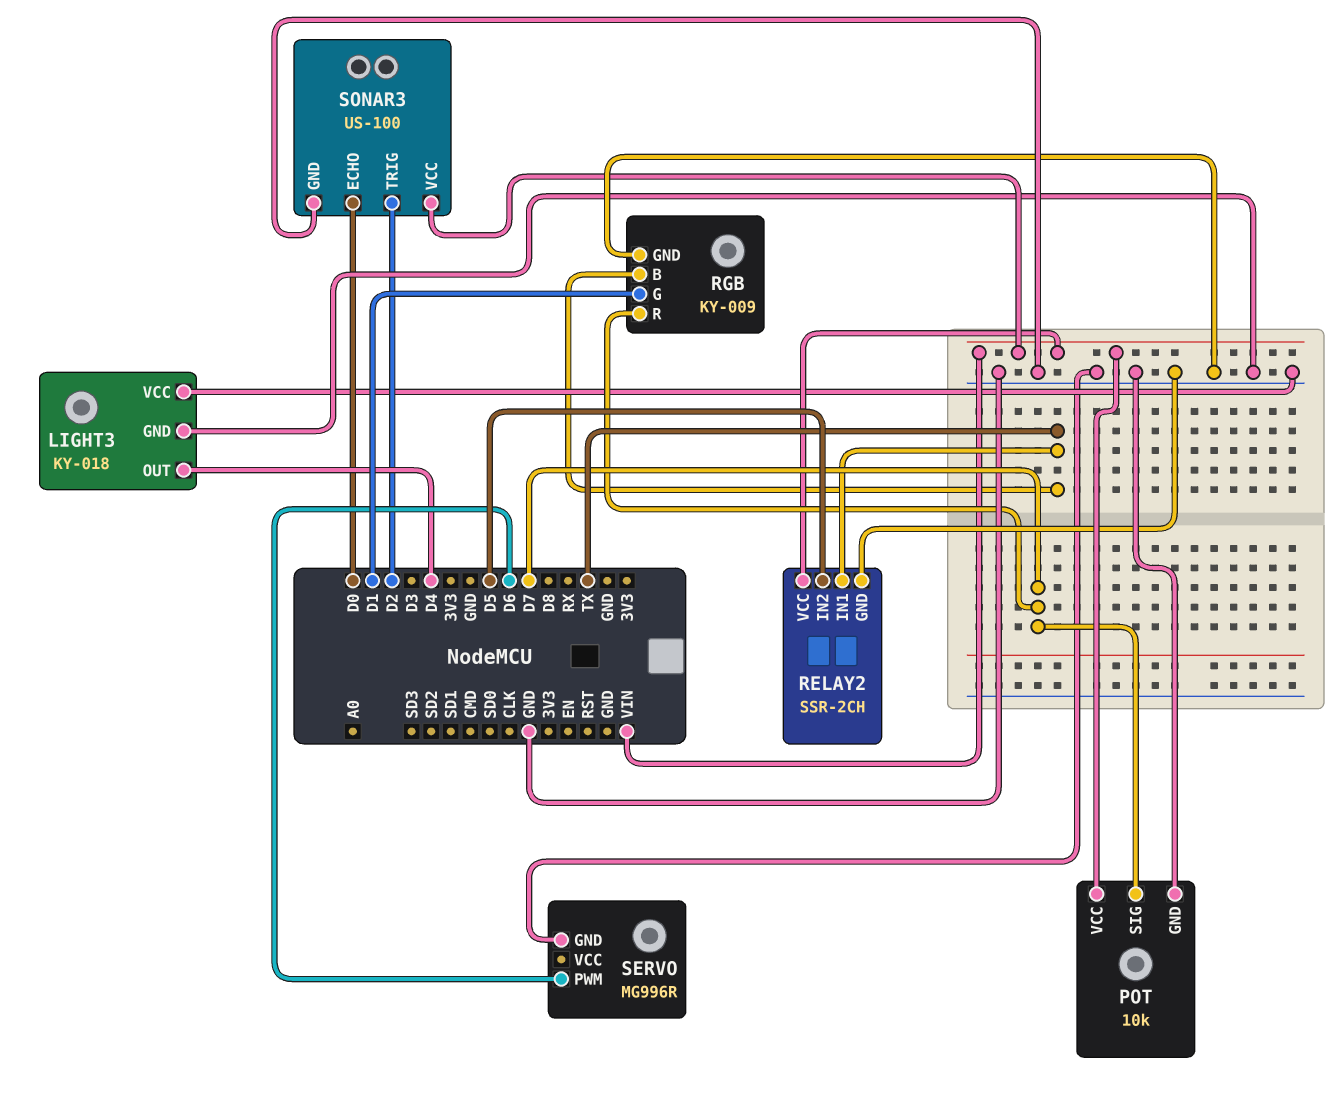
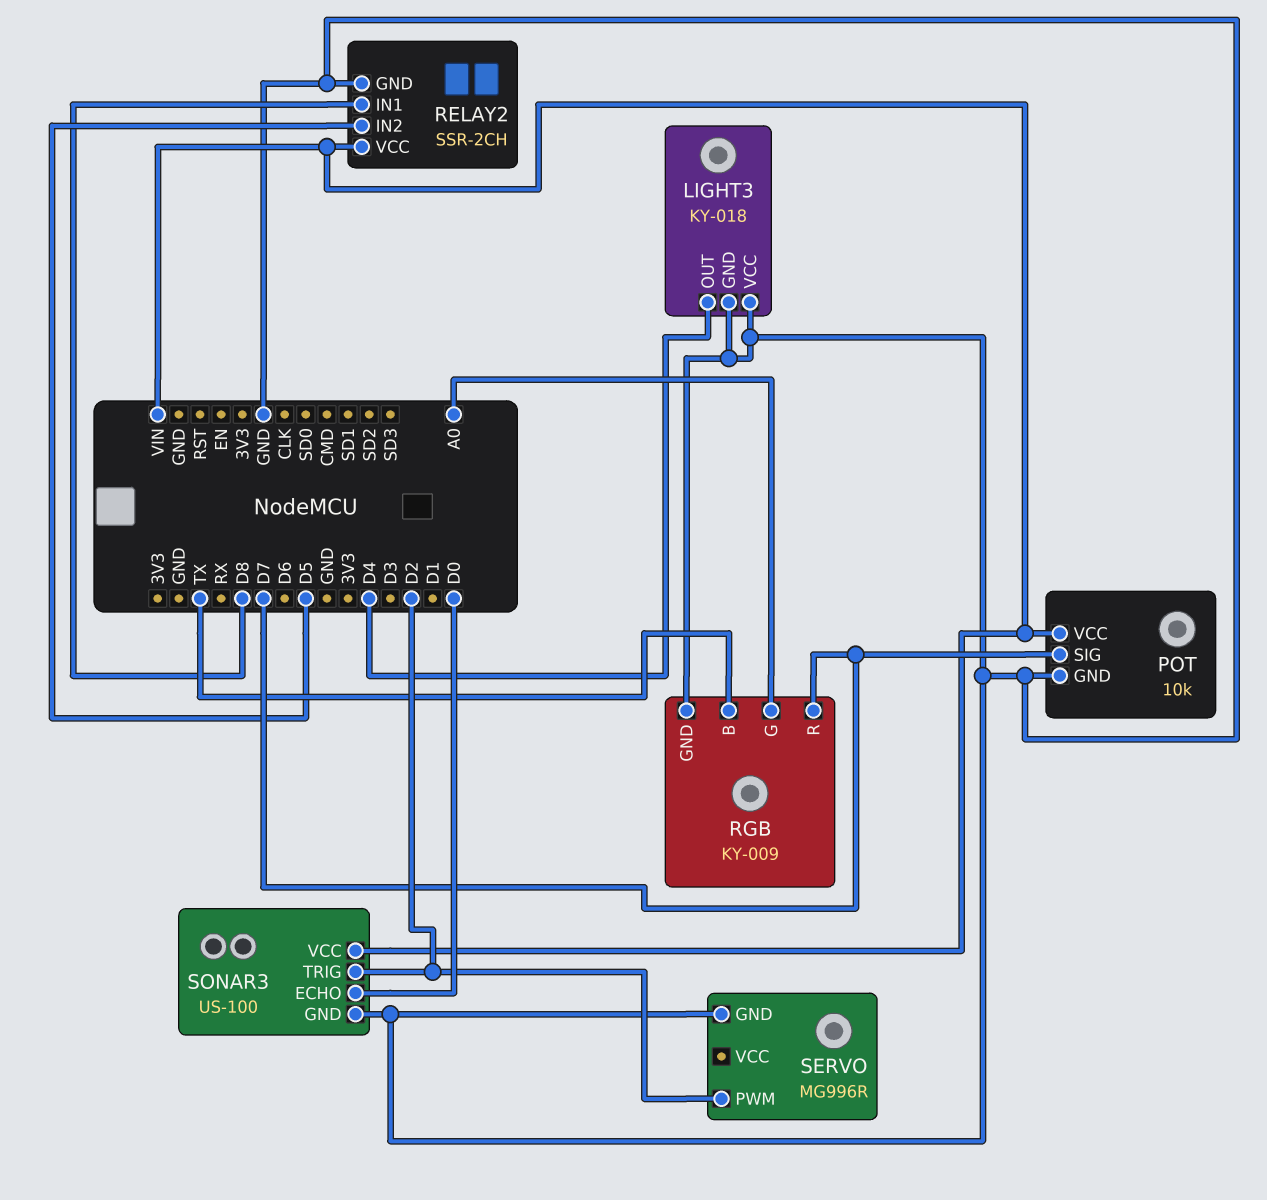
RELAY2 pin IN1: TX -> D8
RGB pin G: D1 -> A0
SERVO pin PWM: D6 -> D2

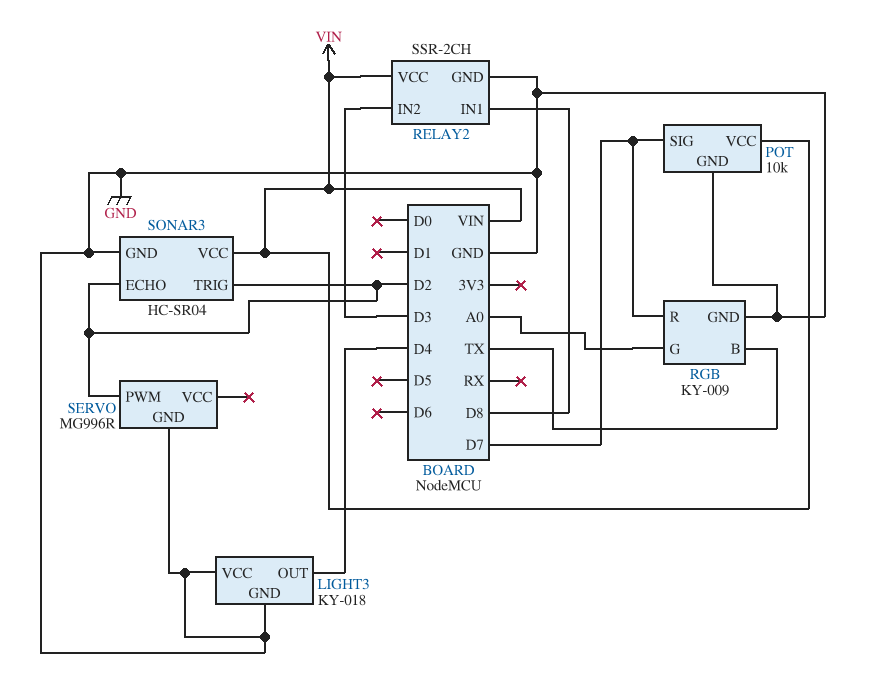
RELAY2 pin IN2: D5 -> D3
SONAR3: US-100 -> HC-SR04
SONAR3 pin ECHO: D0 -> D2

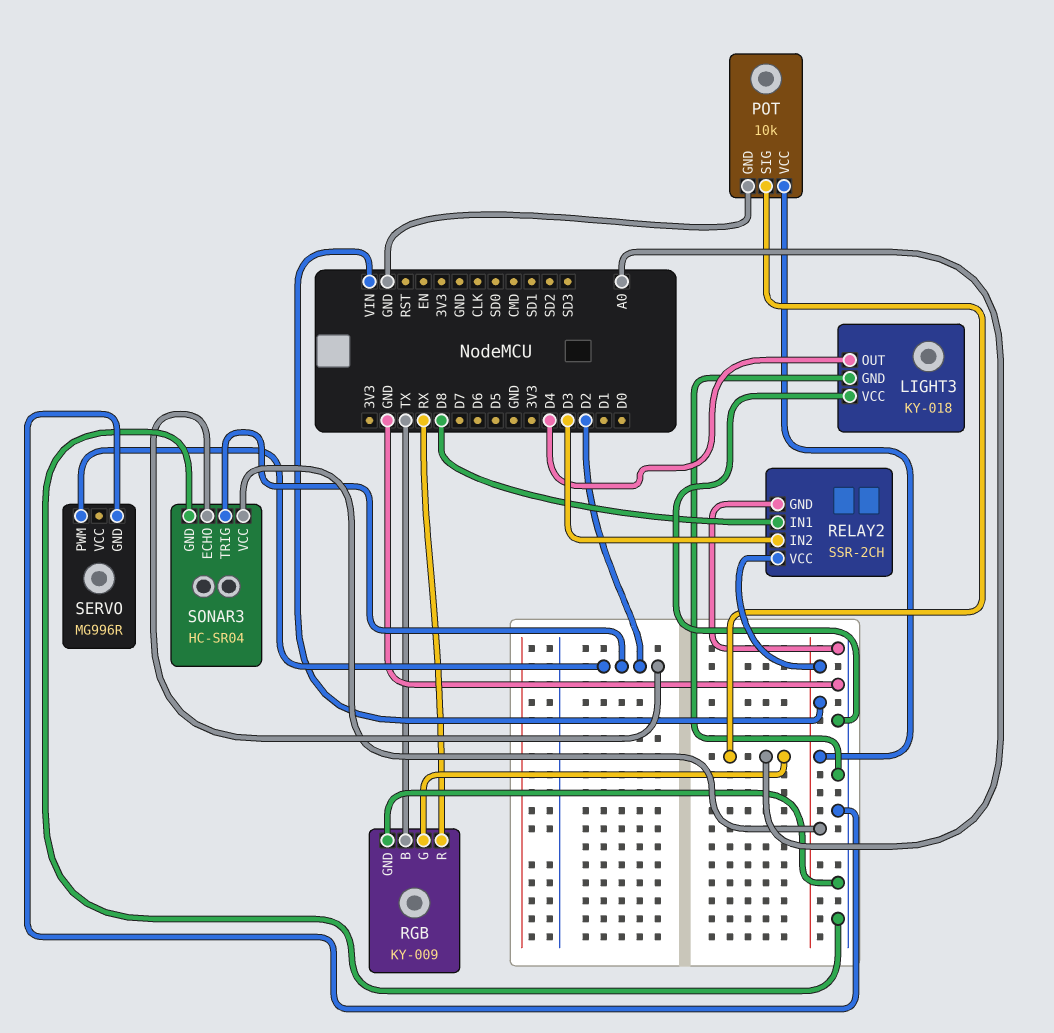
POT pin SIG: D7 -> A0
RGB pin R: D7 -> RX

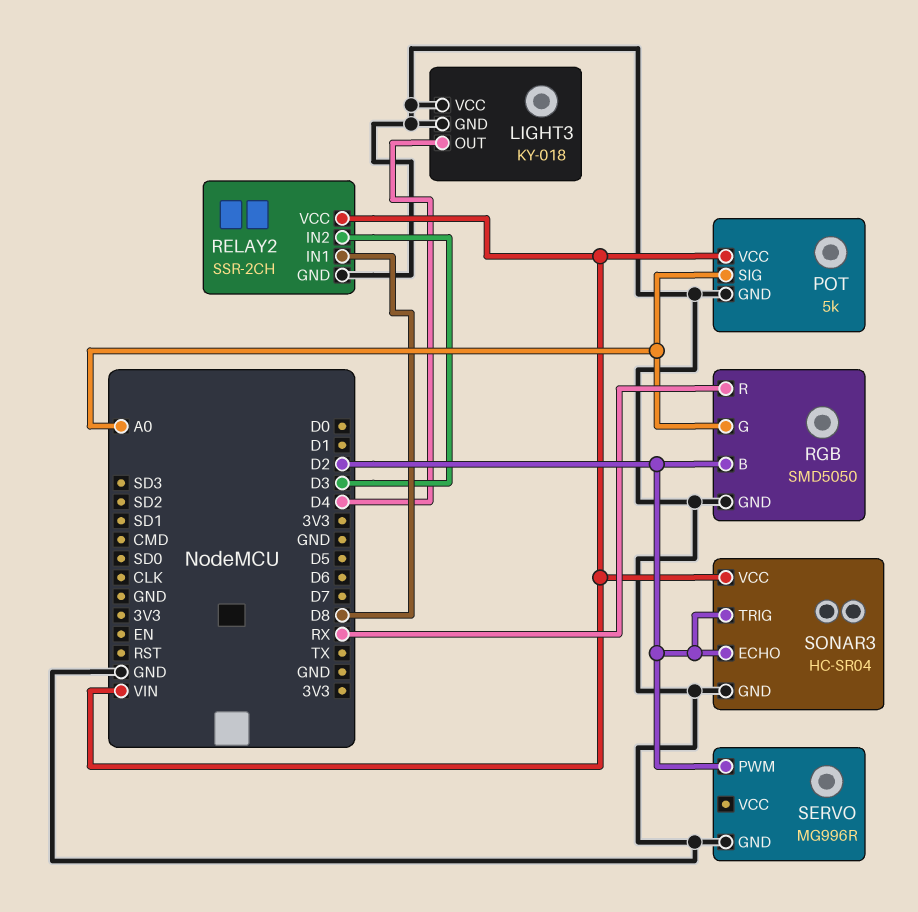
POT: 10k -> 5k
RGB: KY-009 -> SMD5050
RGB pin B: TX -> D2

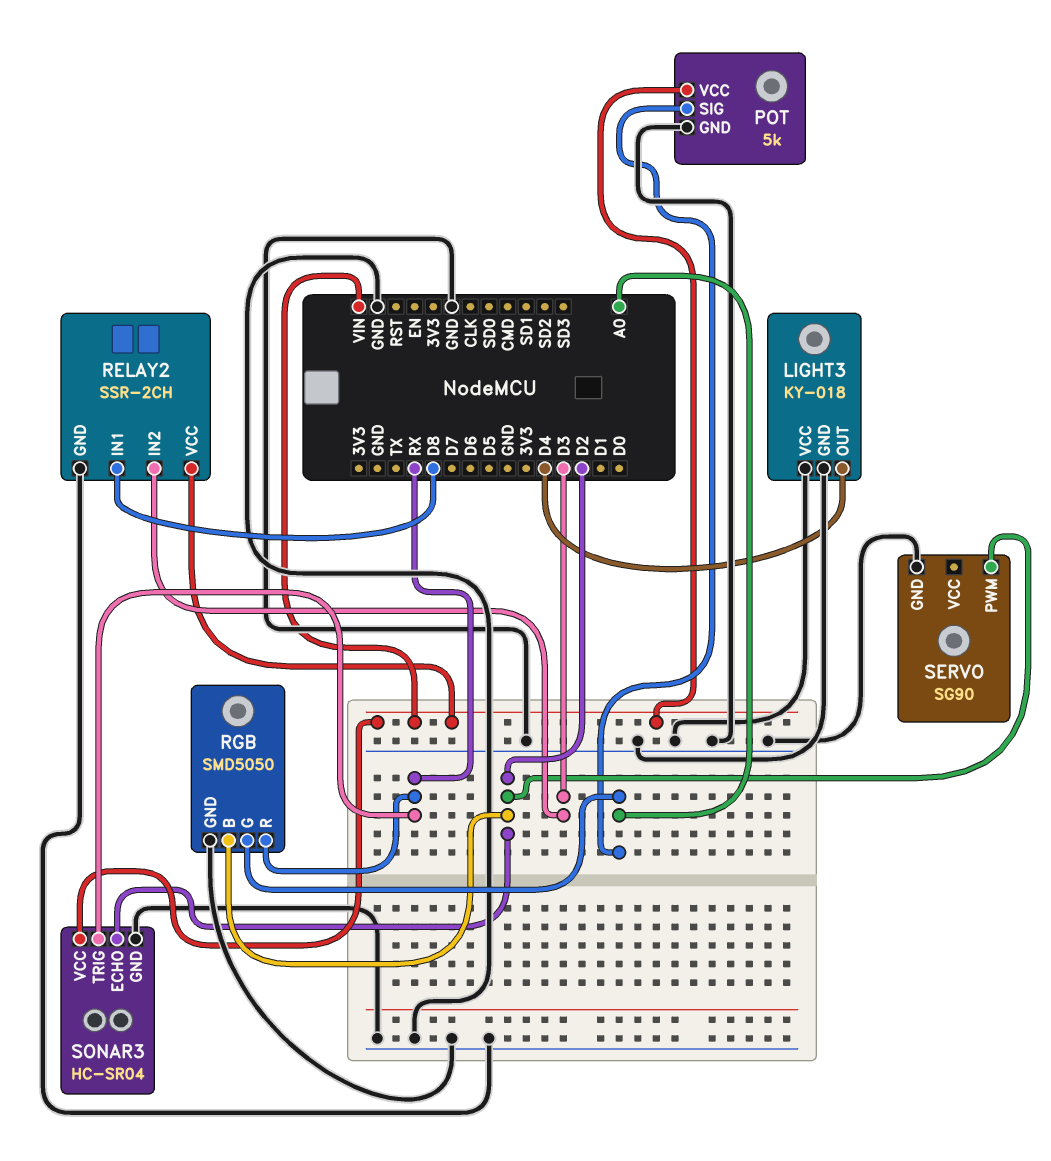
SERVO: MG996R -> SG90
SONAR3 pin TRIG: D2 -> RX

